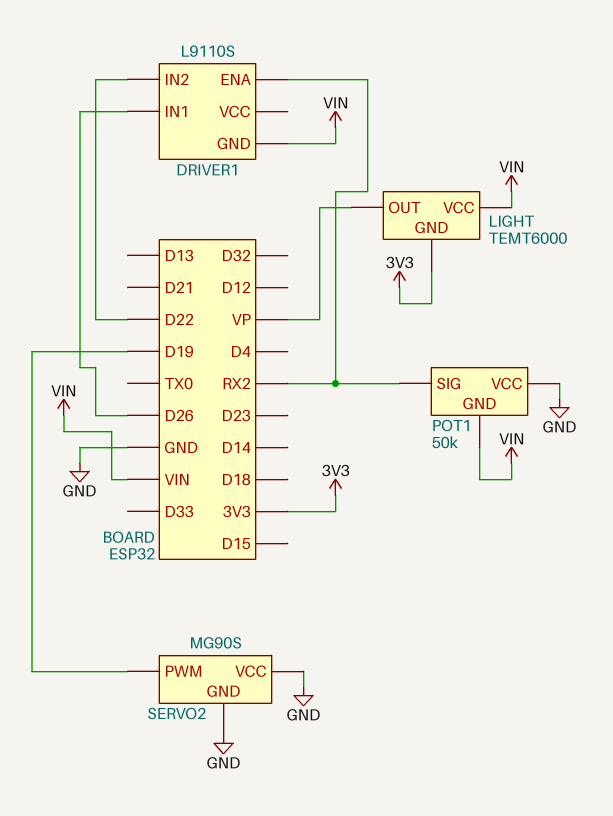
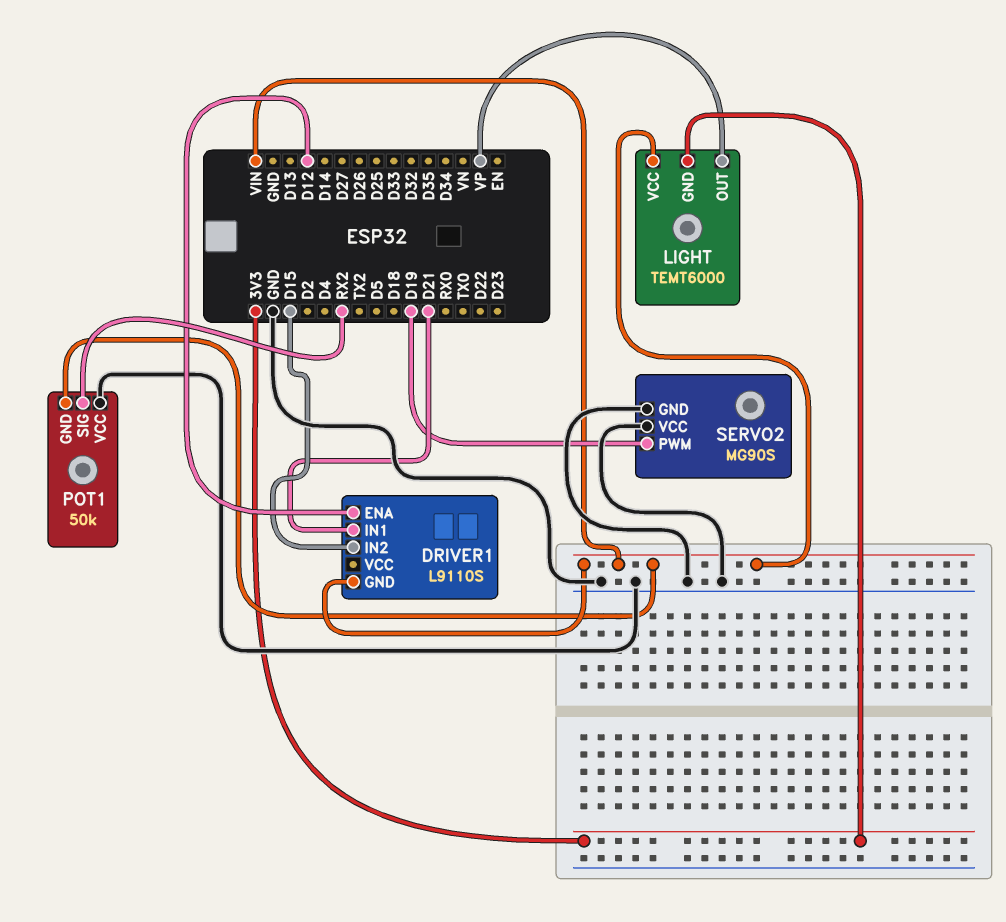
DRIVER1 pin ENA: RX2 -> D12
DRIVER1 pin IN1: D26 -> D21
DRIVER1 pin IN2: D22 -> D15

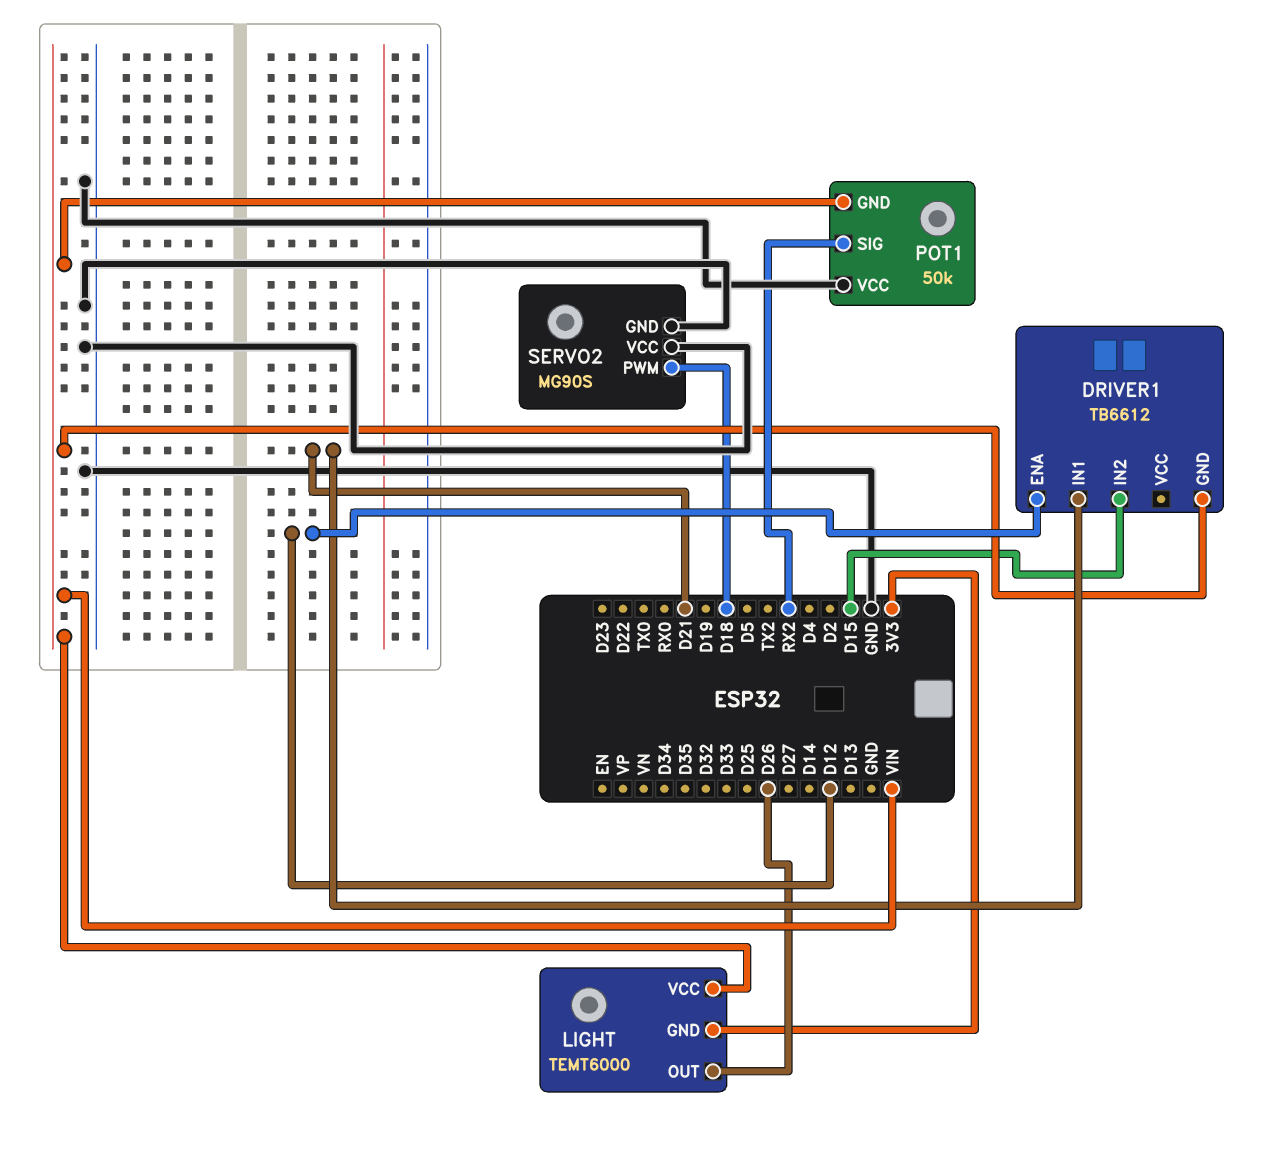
DRIVER1: L9110S -> TB6612
LIGHT pin OUT: VP -> D26
SERVO2 pin PWM: D19 -> D18

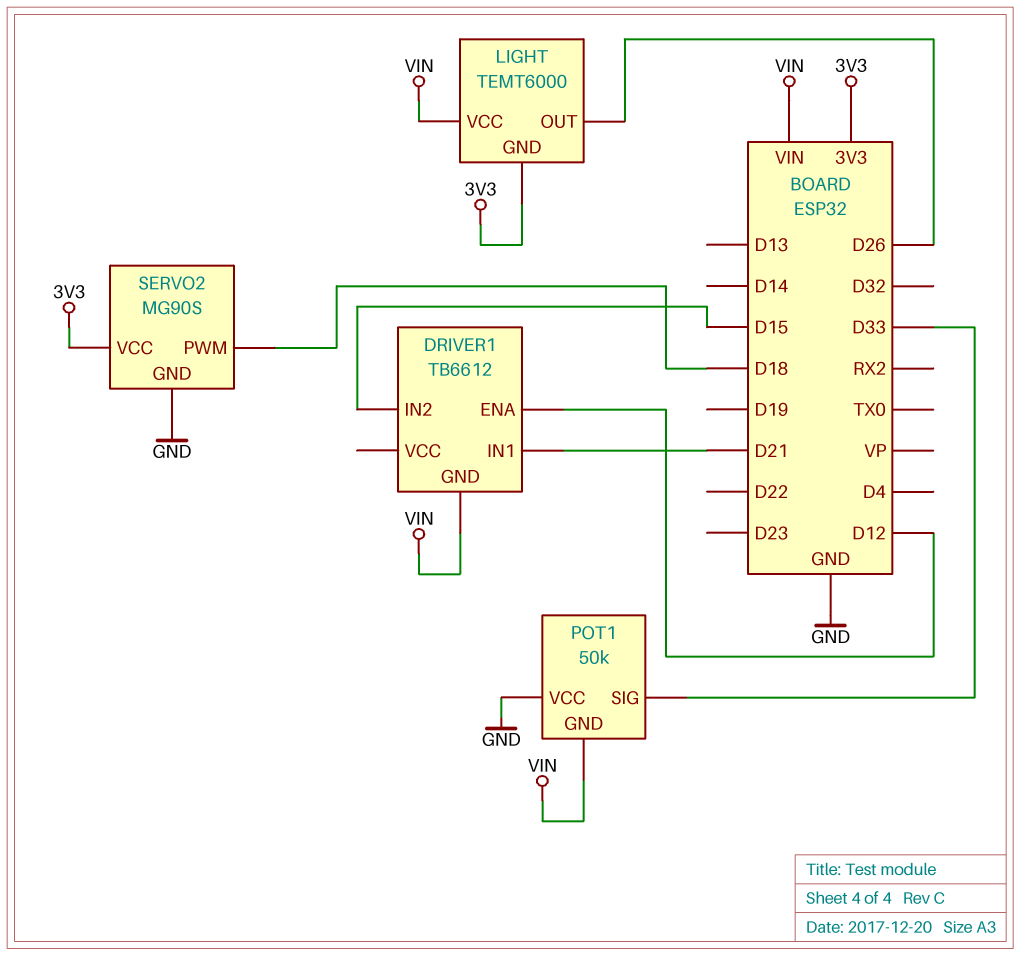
POT1 pin SIG: RX2 -> D33
SERVO2 pin VCC: GND -> 3V3

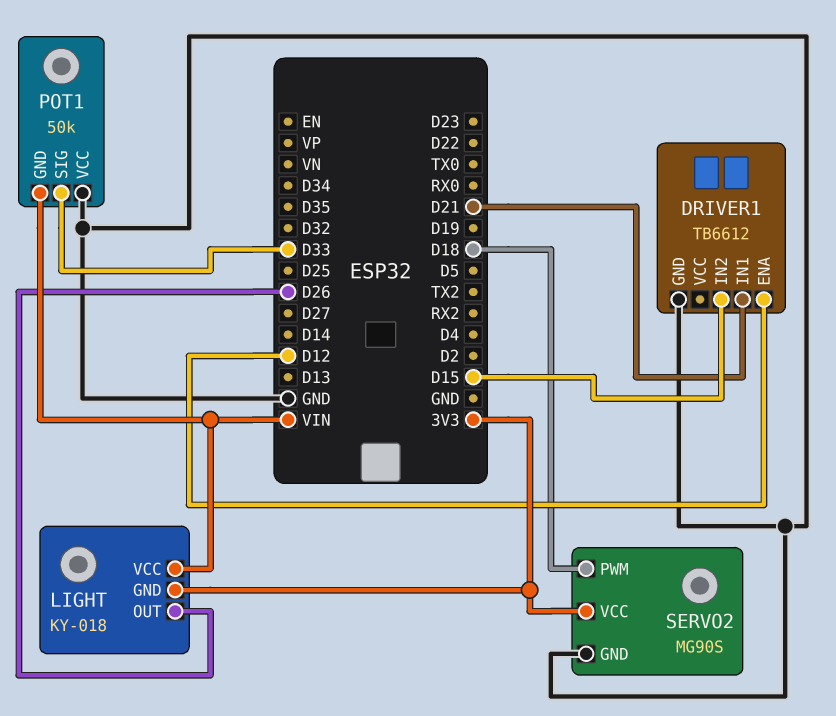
DRIVER1 pin GND: VIN -> GND
LIGHT: TEMT6000 -> KY-018

